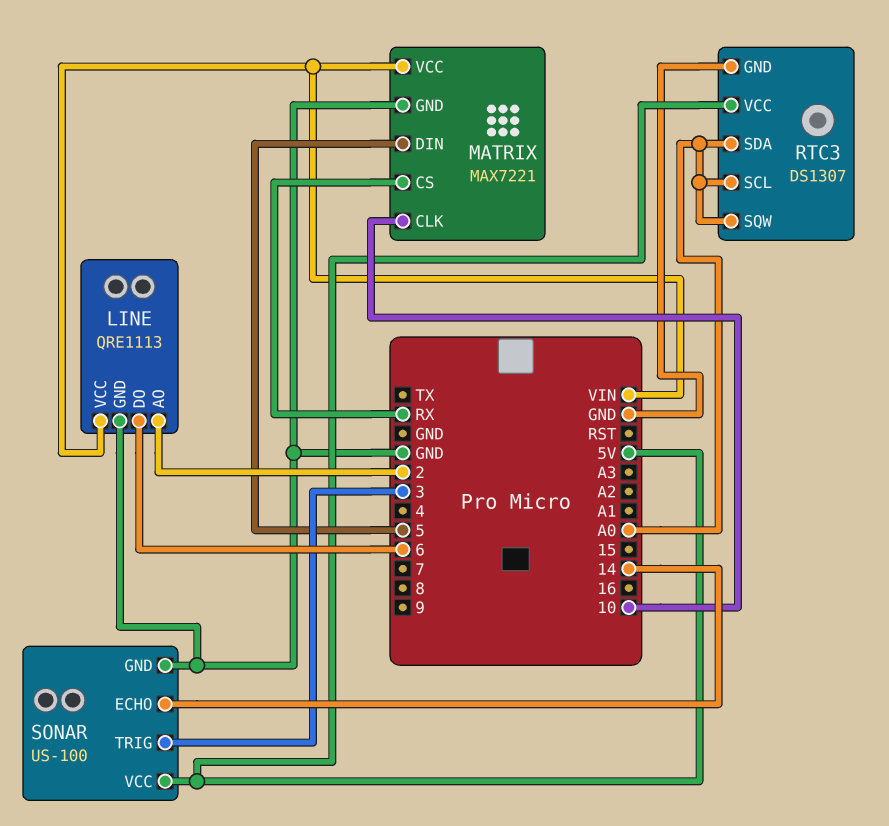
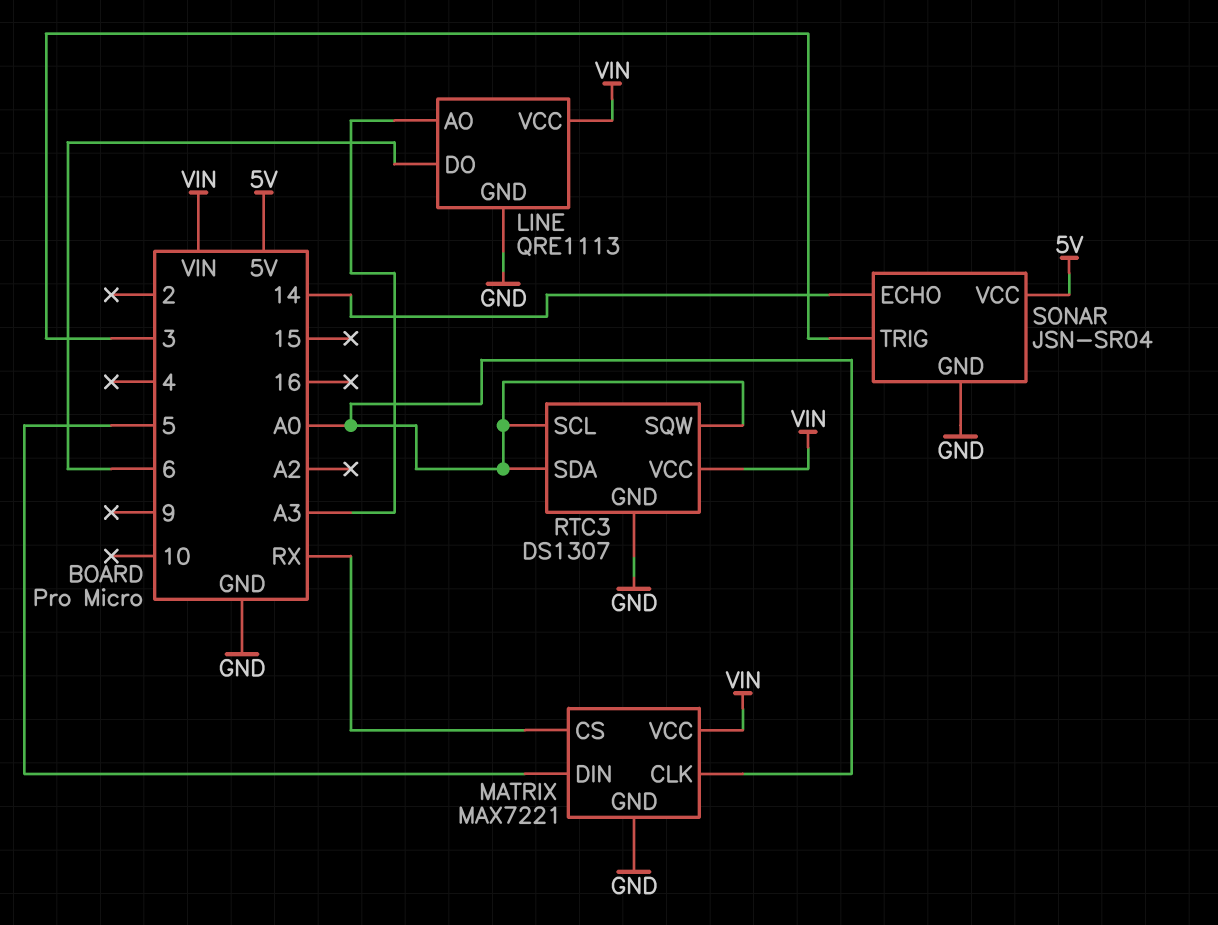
LINE pin AO: 2 -> A3
MATRIX pin CLK: 10 -> A0
RTC3 pin VCC: 5V -> VIN
SONAR: US-100 -> JSN-SR04

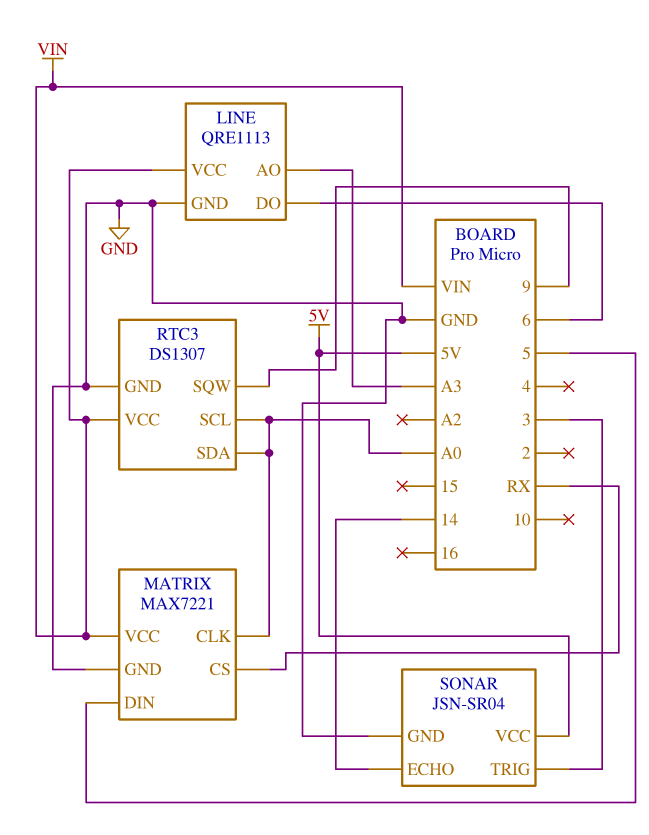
RTC3 pin SQW: A0 -> 9

